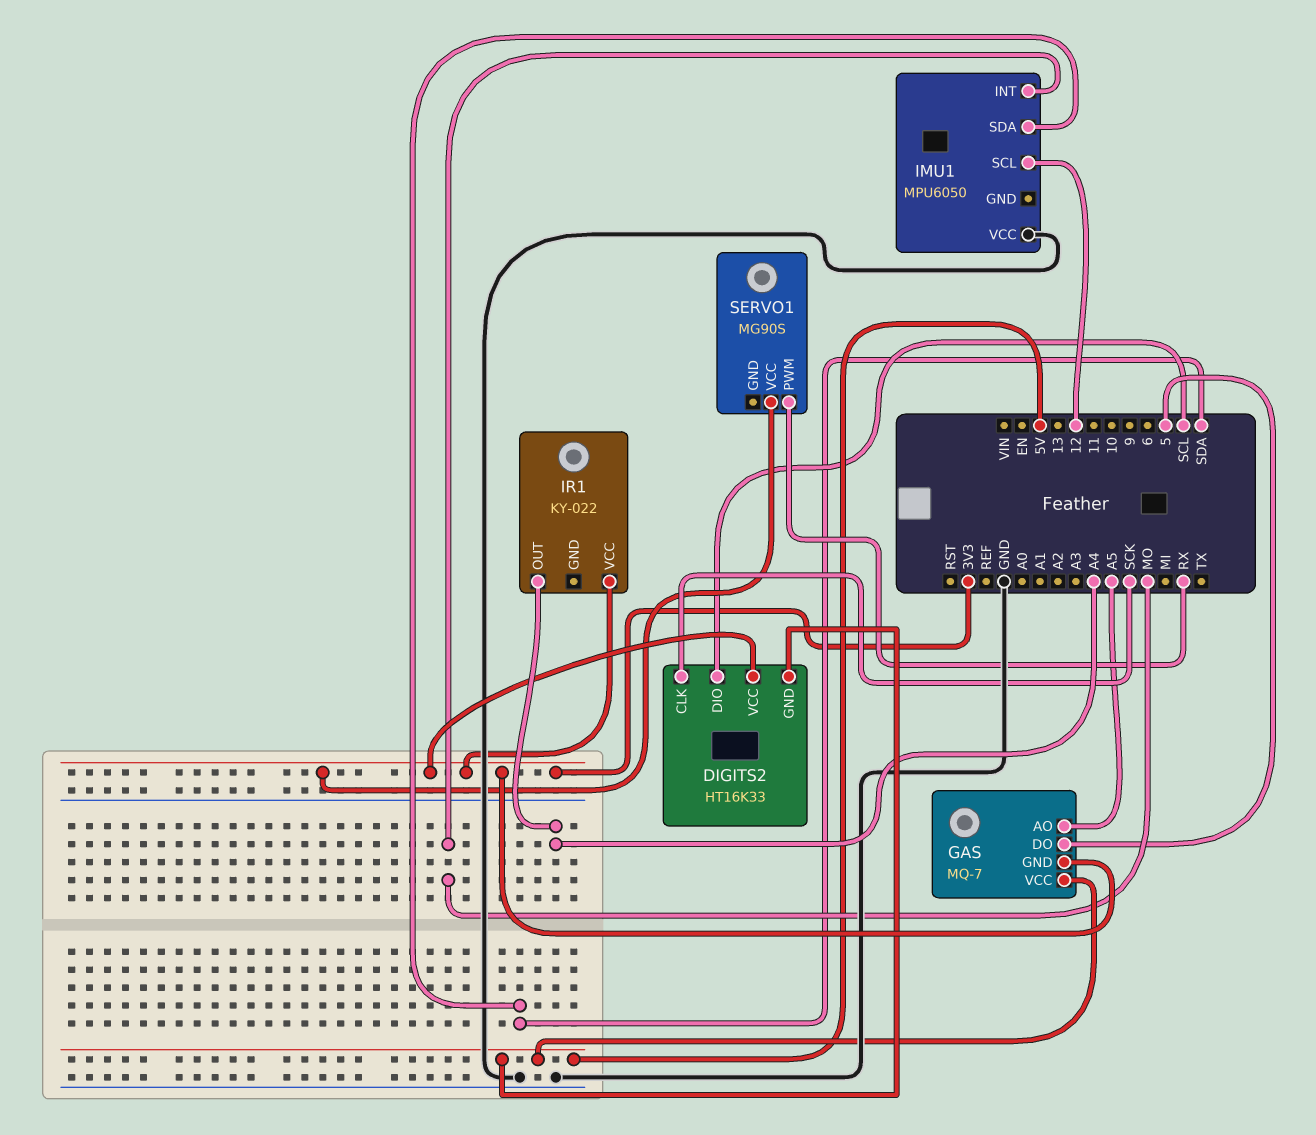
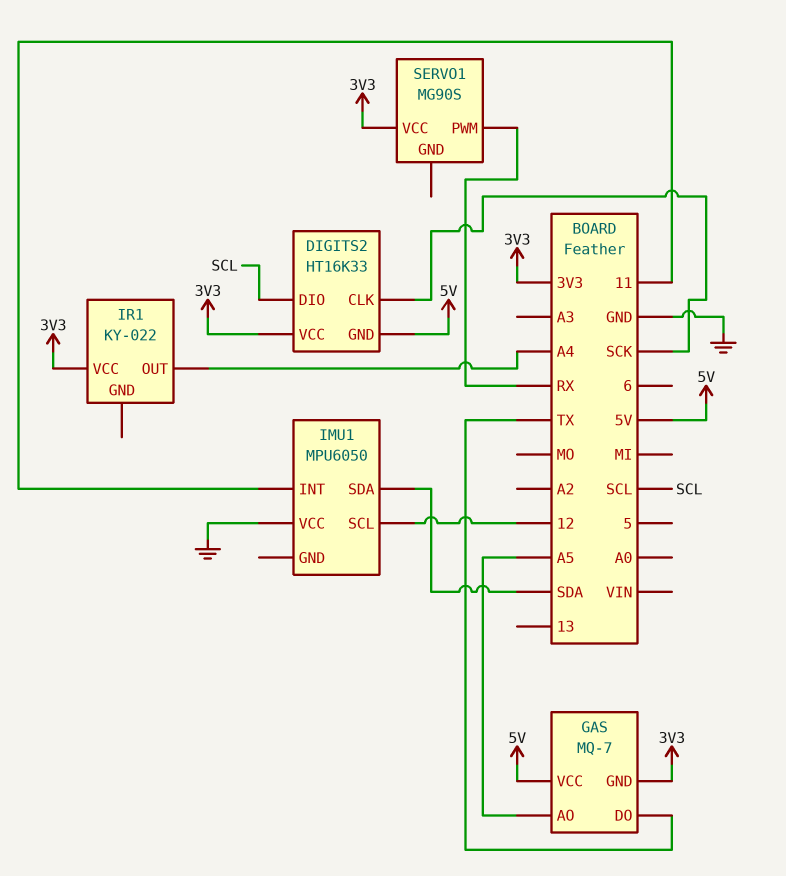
GAS pin DO: 5 -> TX
IMU1 pin INT: MO -> 11

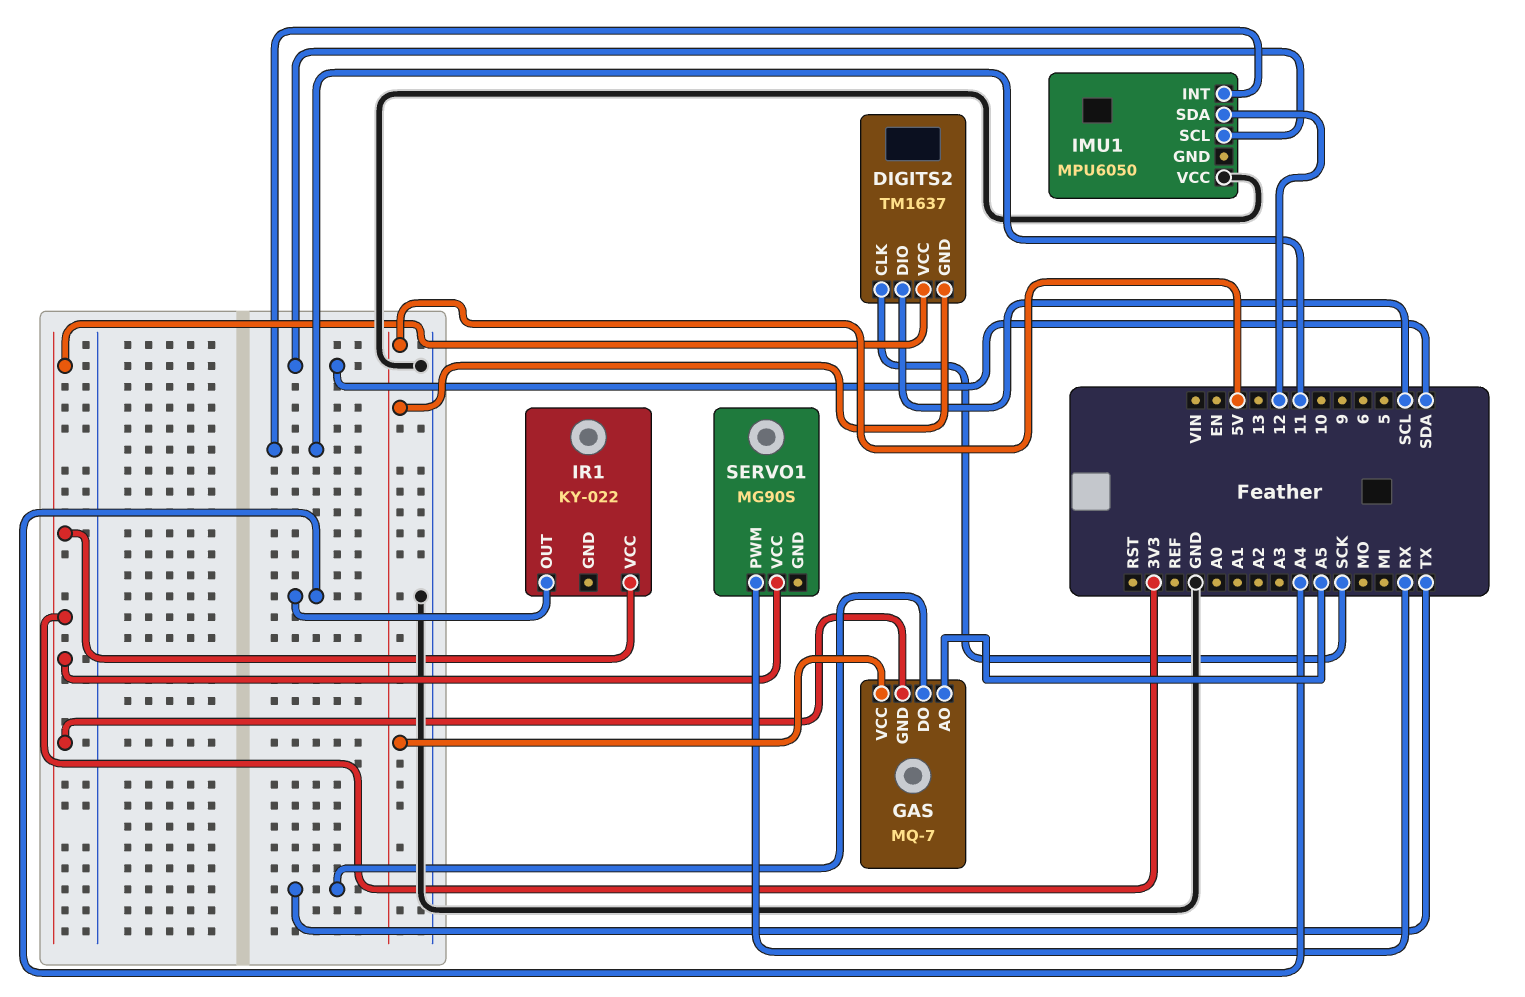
DIGITS2: HT16K33 -> TM1637
IMU1 pin SCL: 12 -> SDA
IMU1 pin SDA: SDA -> 12

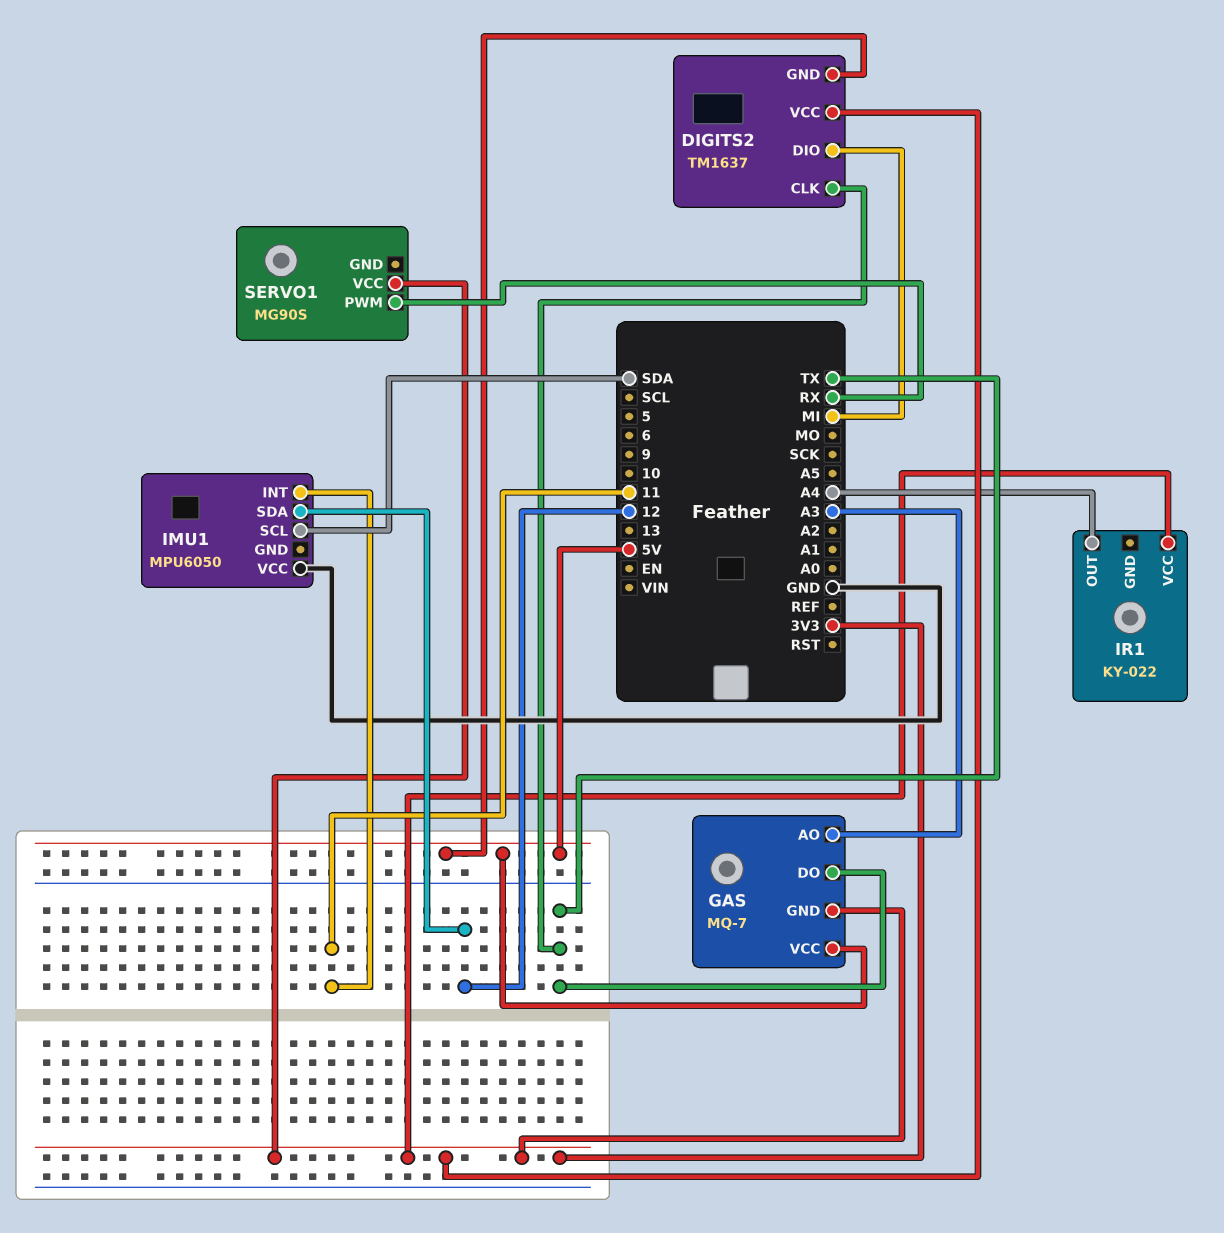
DIGITS2 pin CLK: SCK -> TX
DIGITS2 pin DIO: SCL -> MI
GAS pin AO: A5 -> A3

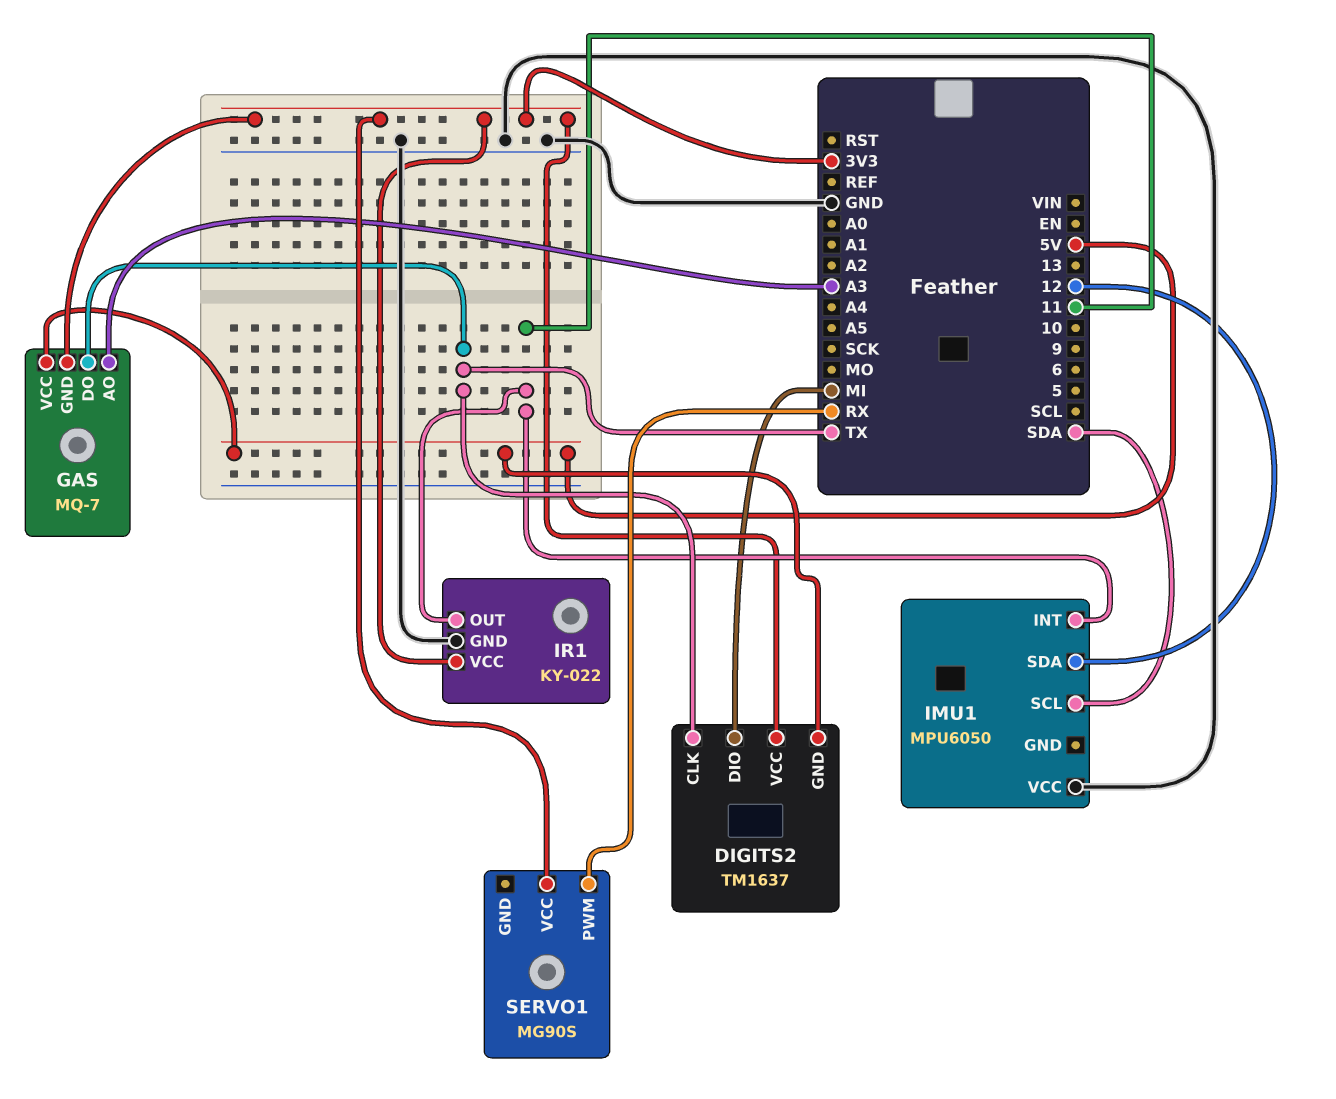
IR1 pin GND: none -> GND
IR1 pin OUT: A4 -> 11

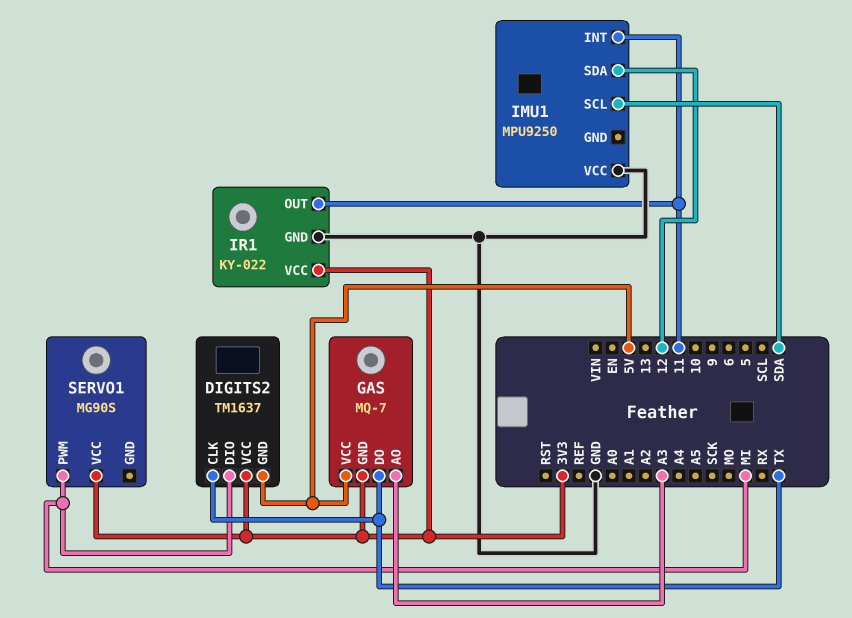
IMU1: MPU6050 -> MPU9250
SERVO1 pin PWM: RX -> MI

